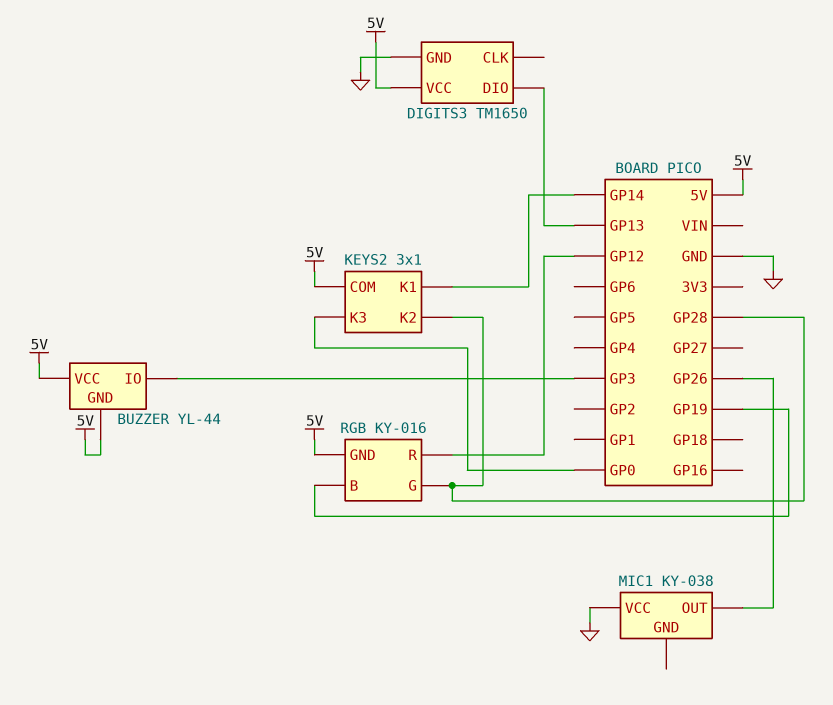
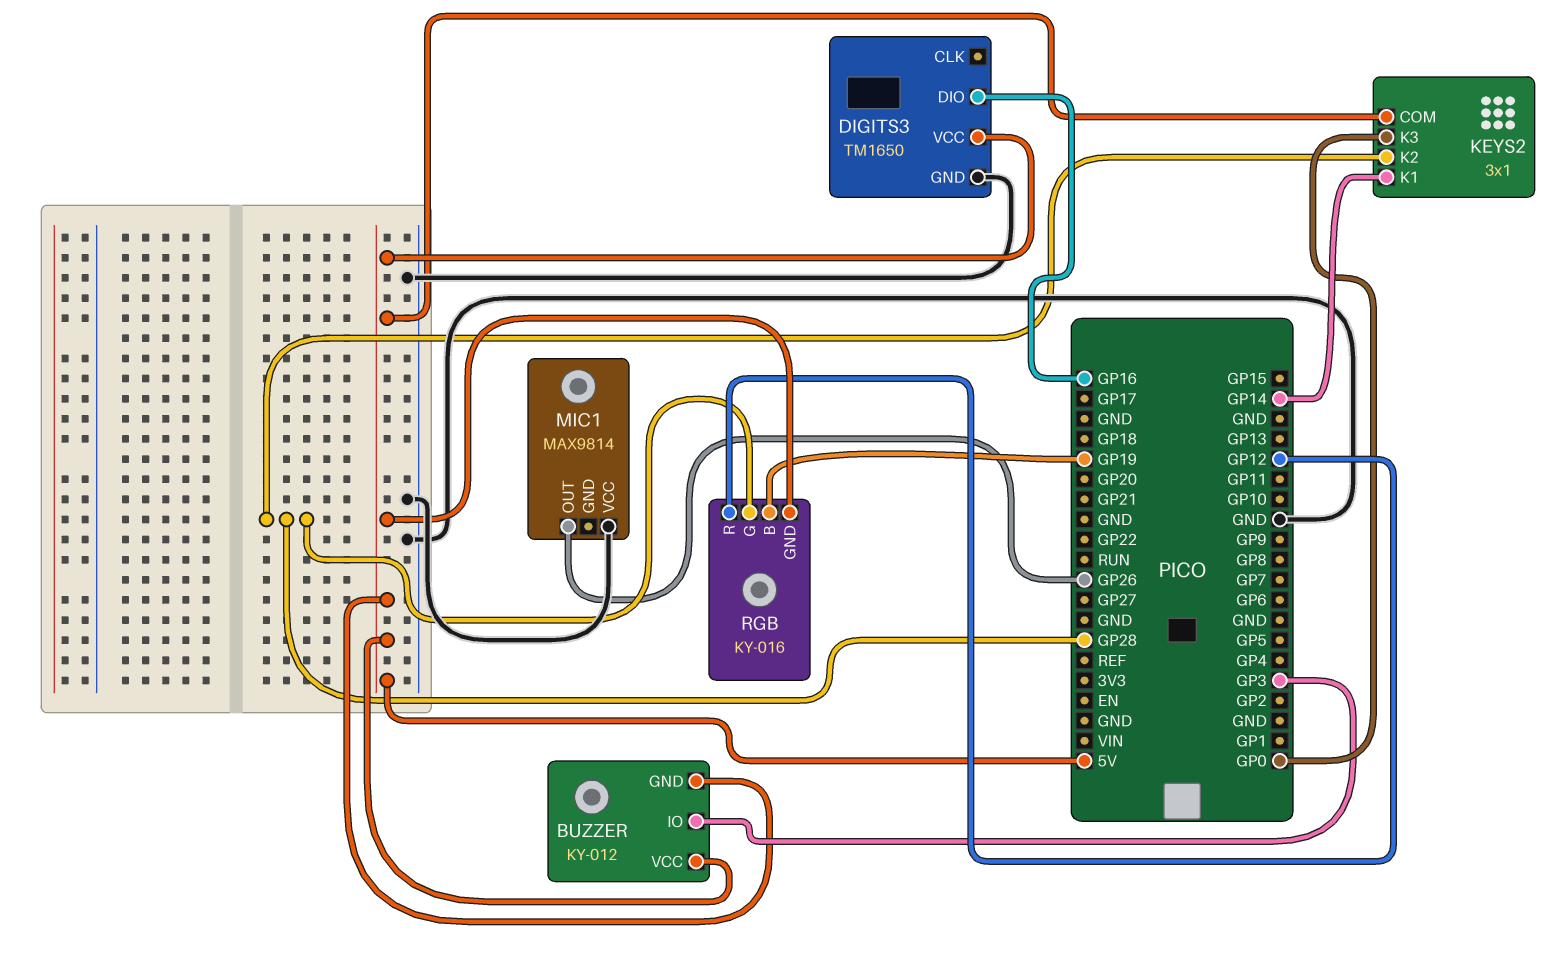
BUZZER: YL-44 -> KY-012
DIGITS3 pin DIO: GP13 -> GP16
MIC1: KY-038 -> MAX9814

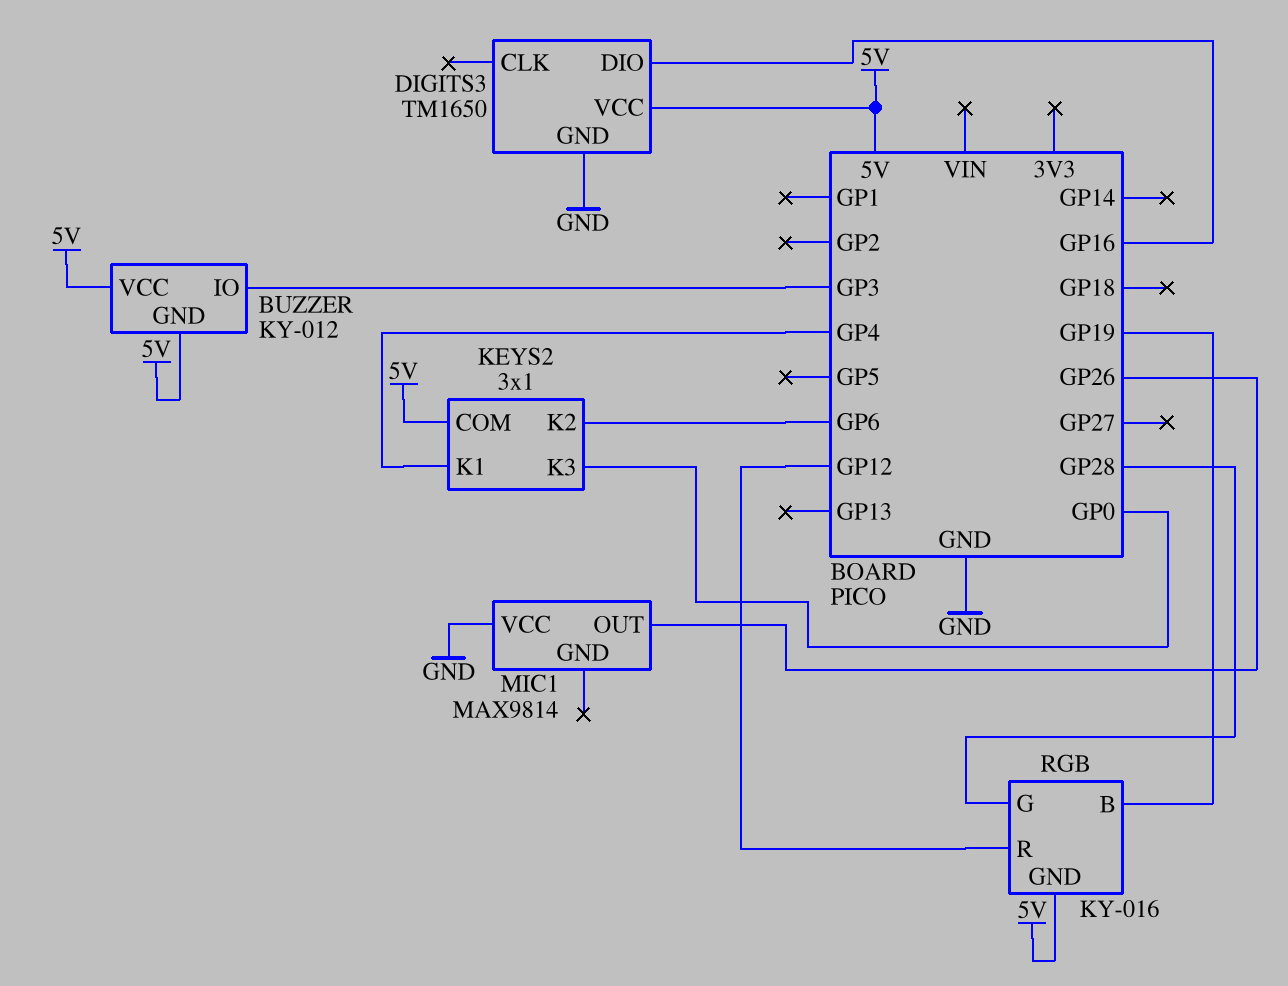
KEYS2 pin K1: GP14 -> GP4
KEYS2 pin K2: GP28 -> GP6

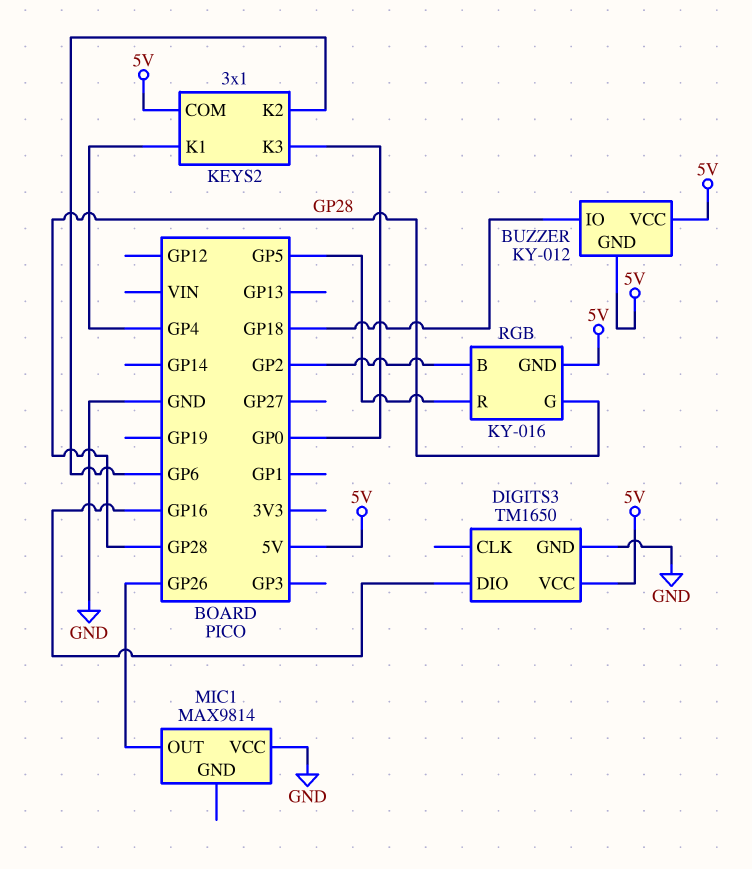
BUZZER pin IO: GP3 -> GP18
RGB pin B: GP19 -> GP2
RGB pin R: GP12 -> GP5

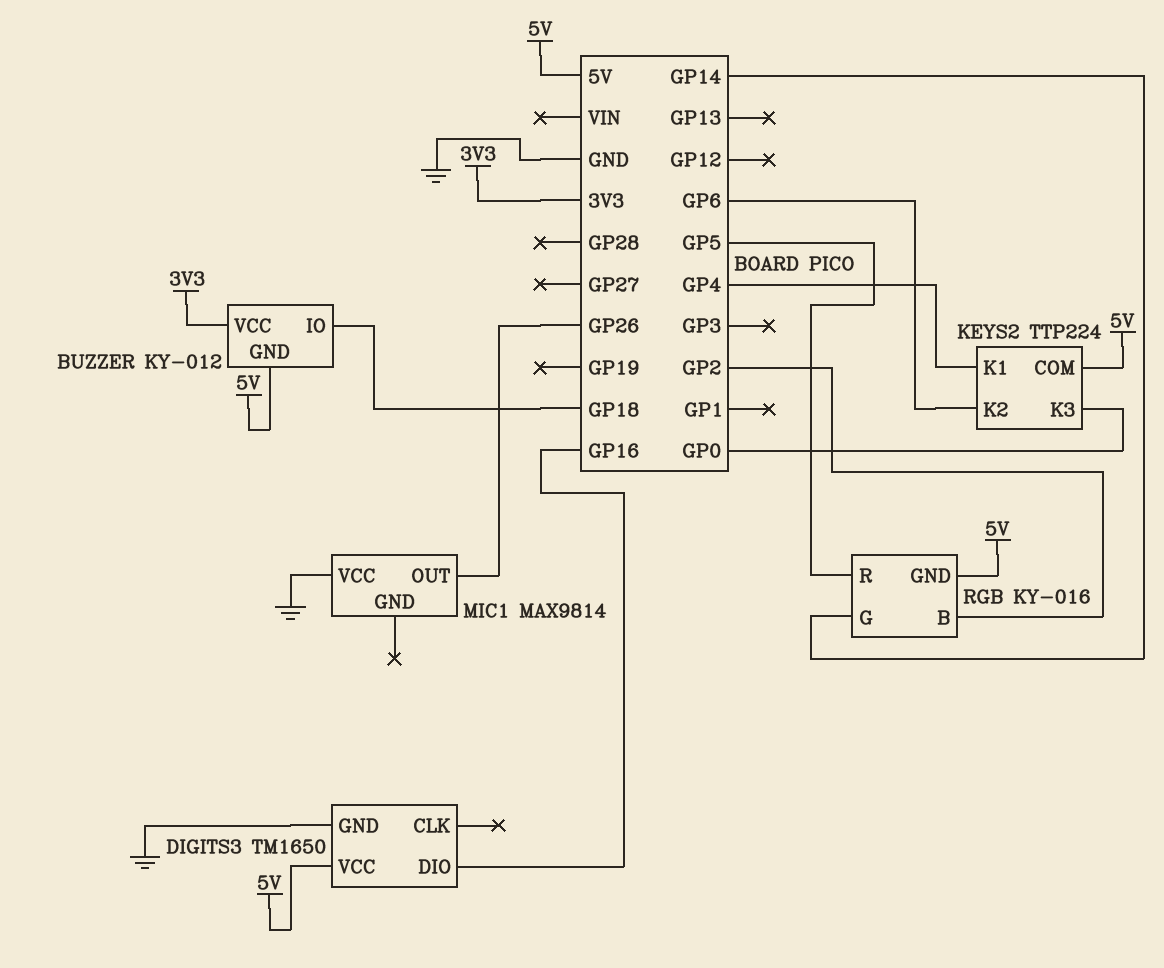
BUZZER pin VCC: 5V -> 3V3
KEYS2: 3x1 -> TTP224
RGB pin G: GP28 -> GP14

